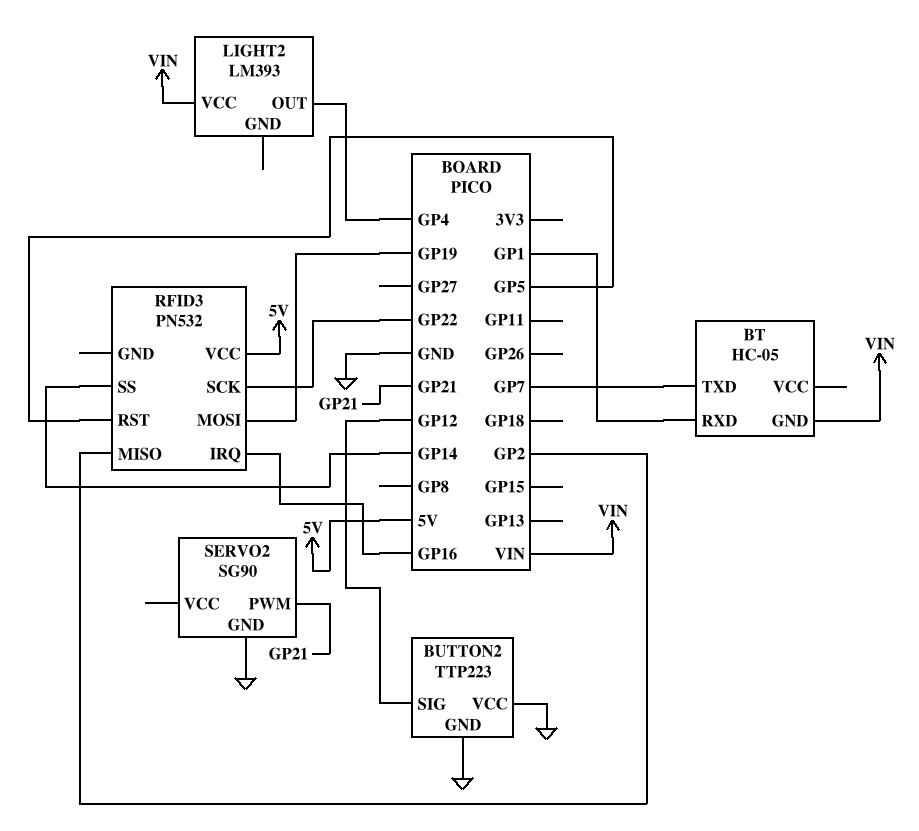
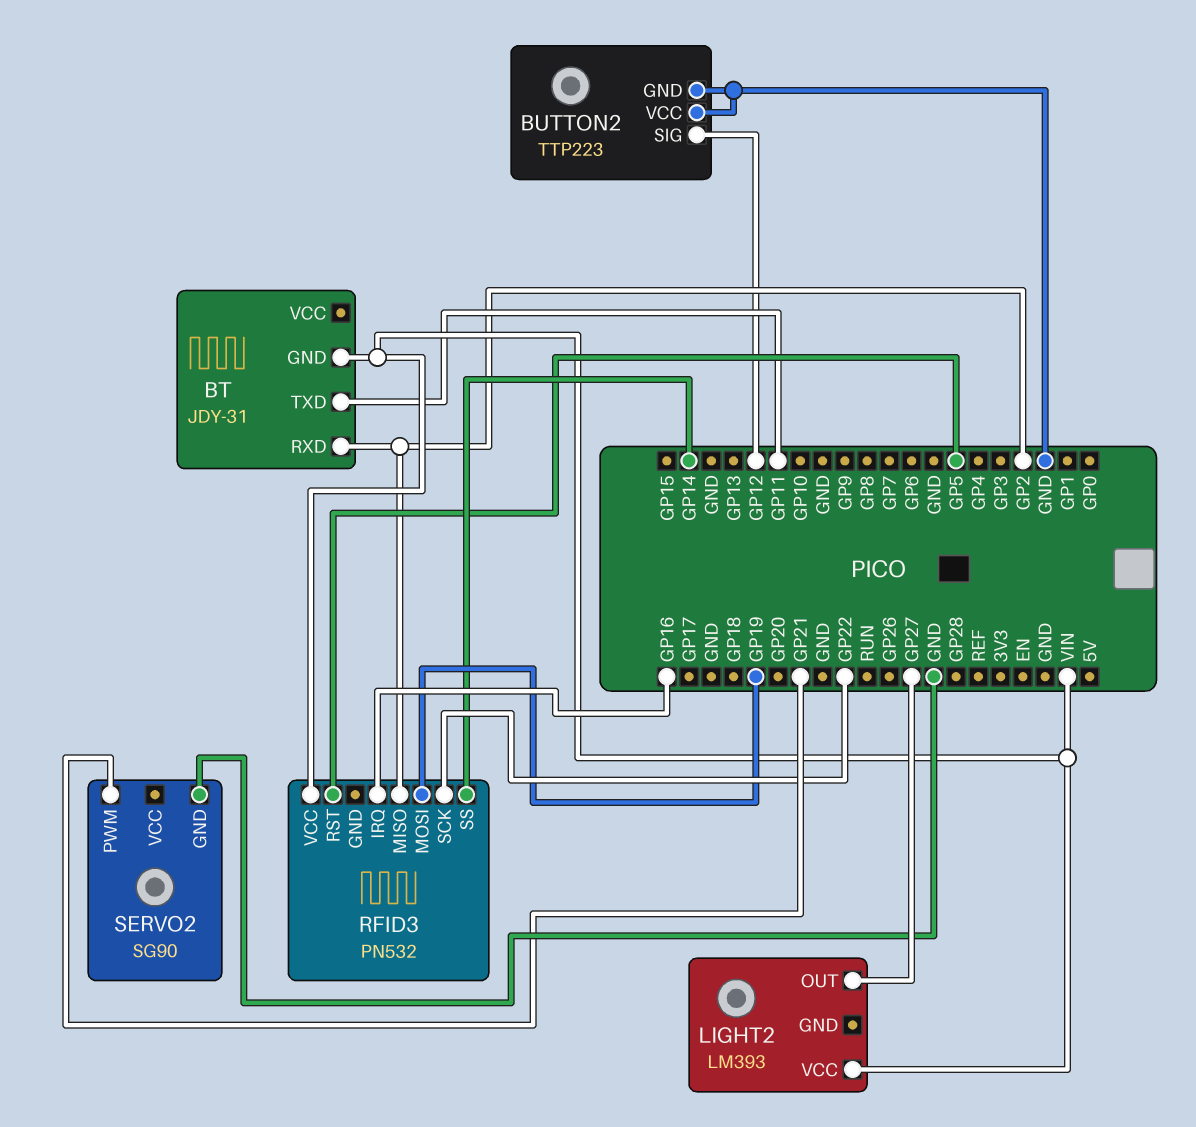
BT: HC-05 -> JDY-31
BT pin RXD: GP1 -> GP2
BT pin TXD: GP7 -> GP11
LIGHT2 pin OUT: GP4 -> GP27
RFID3 pin VCC: 5V -> VIN

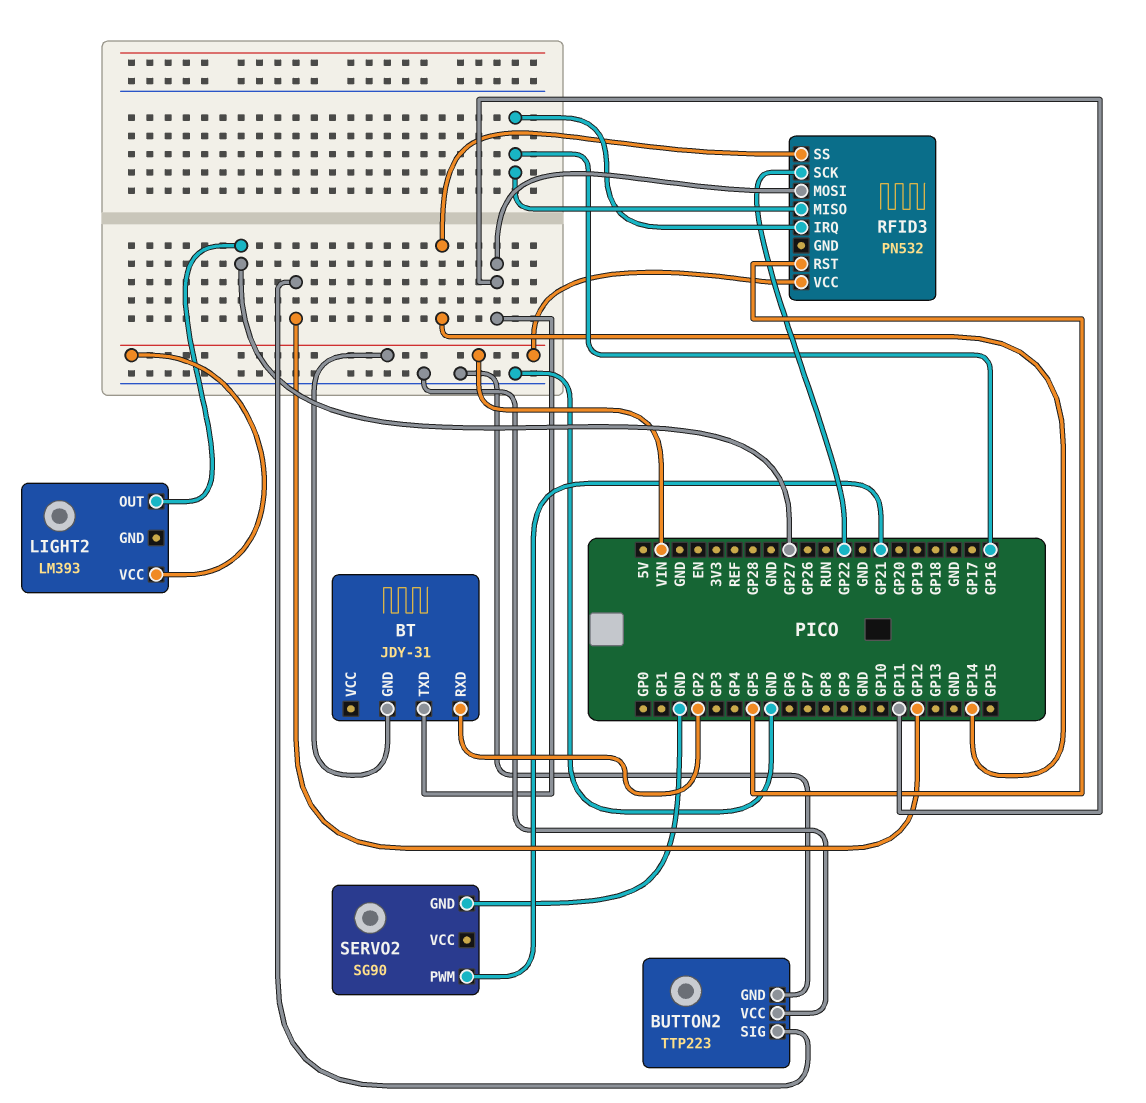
RFID3 pin MISO: GP2 -> GP16
RFID3 pin MOSI: GP19 -> GP11

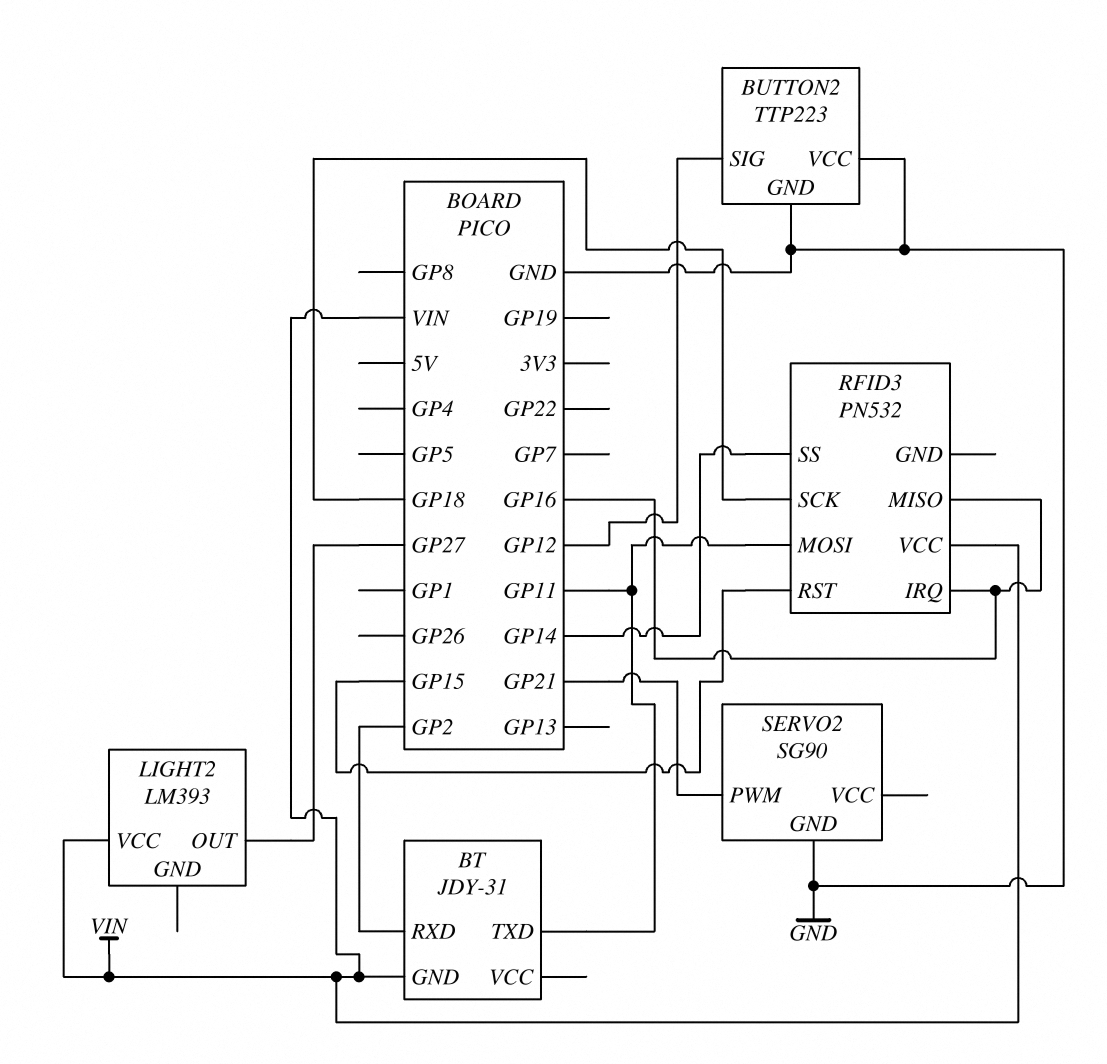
RFID3 pin RST: GP5 -> GP15
RFID3 pin SCK: GP22 -> GP18

